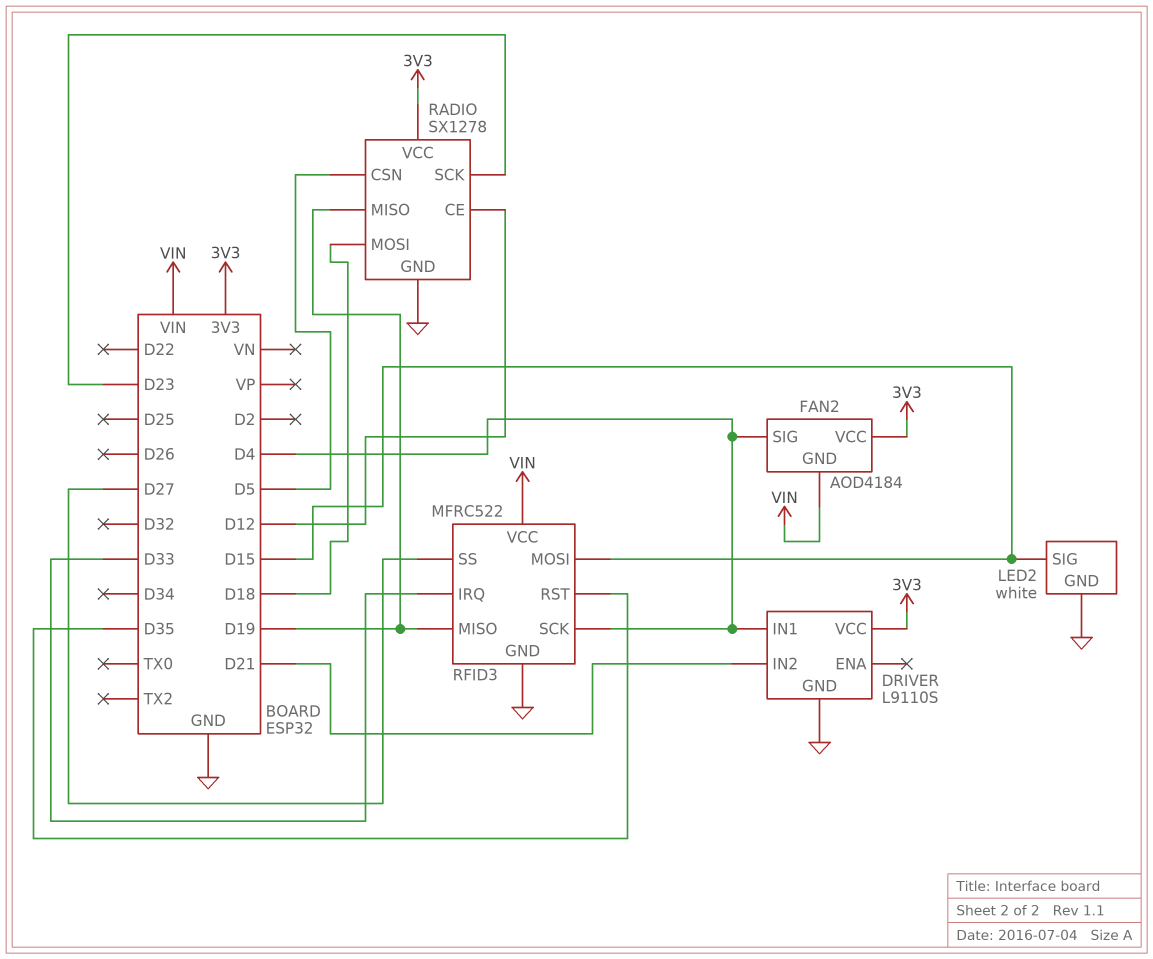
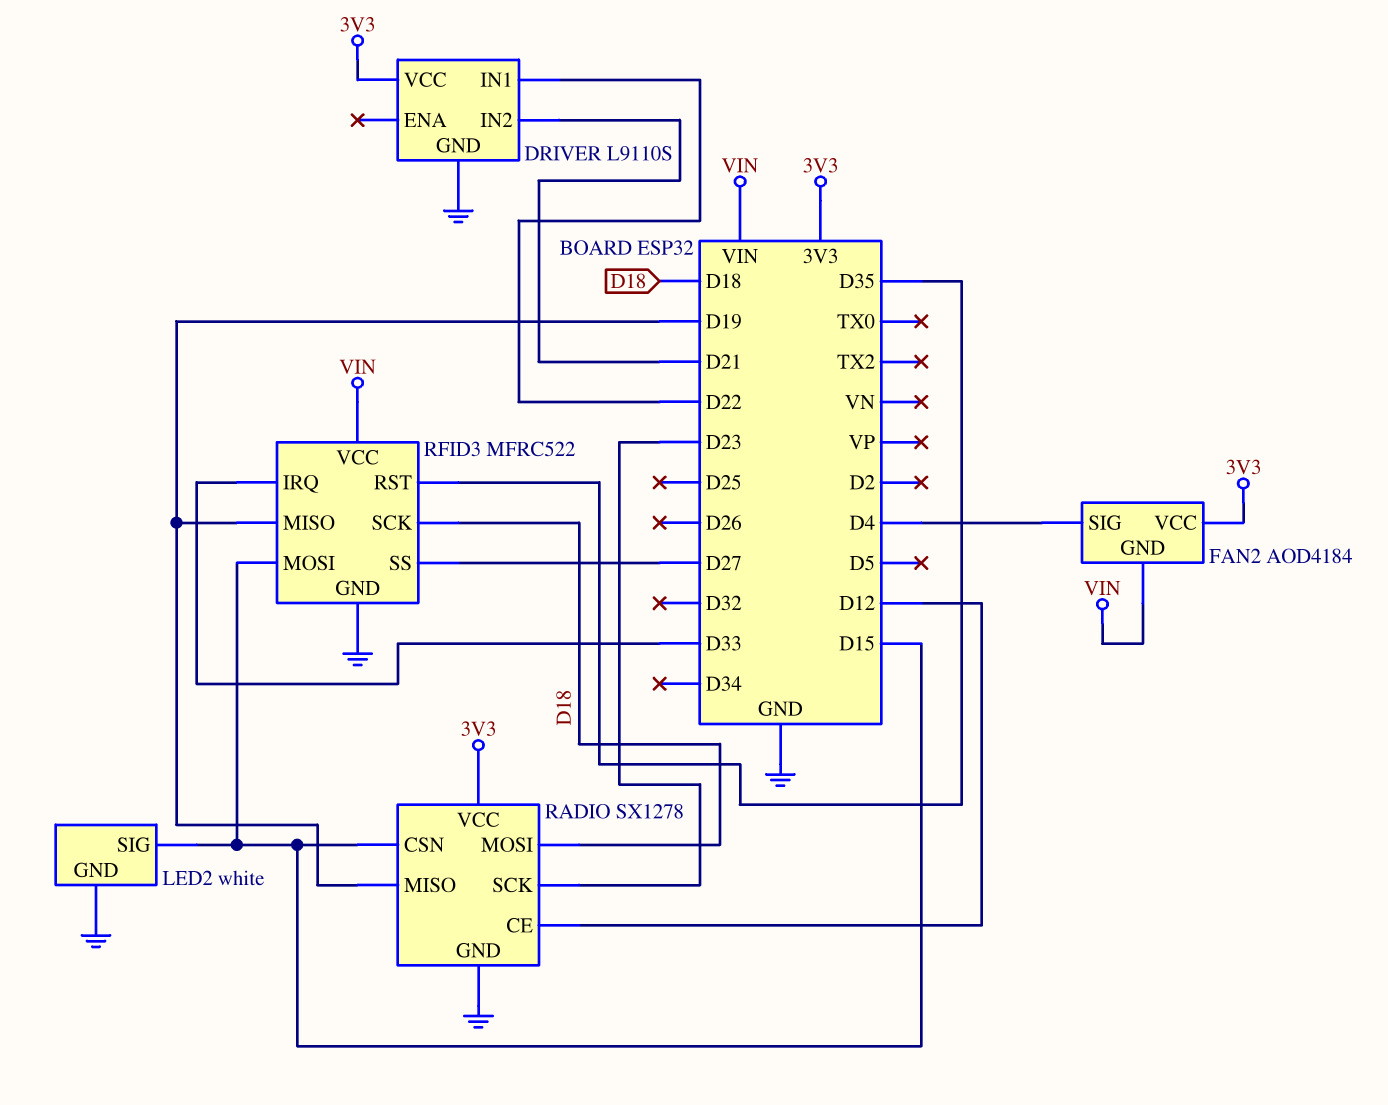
DRIVER pin IN1: D4 -> D22
RADIO pin CSN: D5 -> D15
RFID3 pin SCK: D4 -> D18

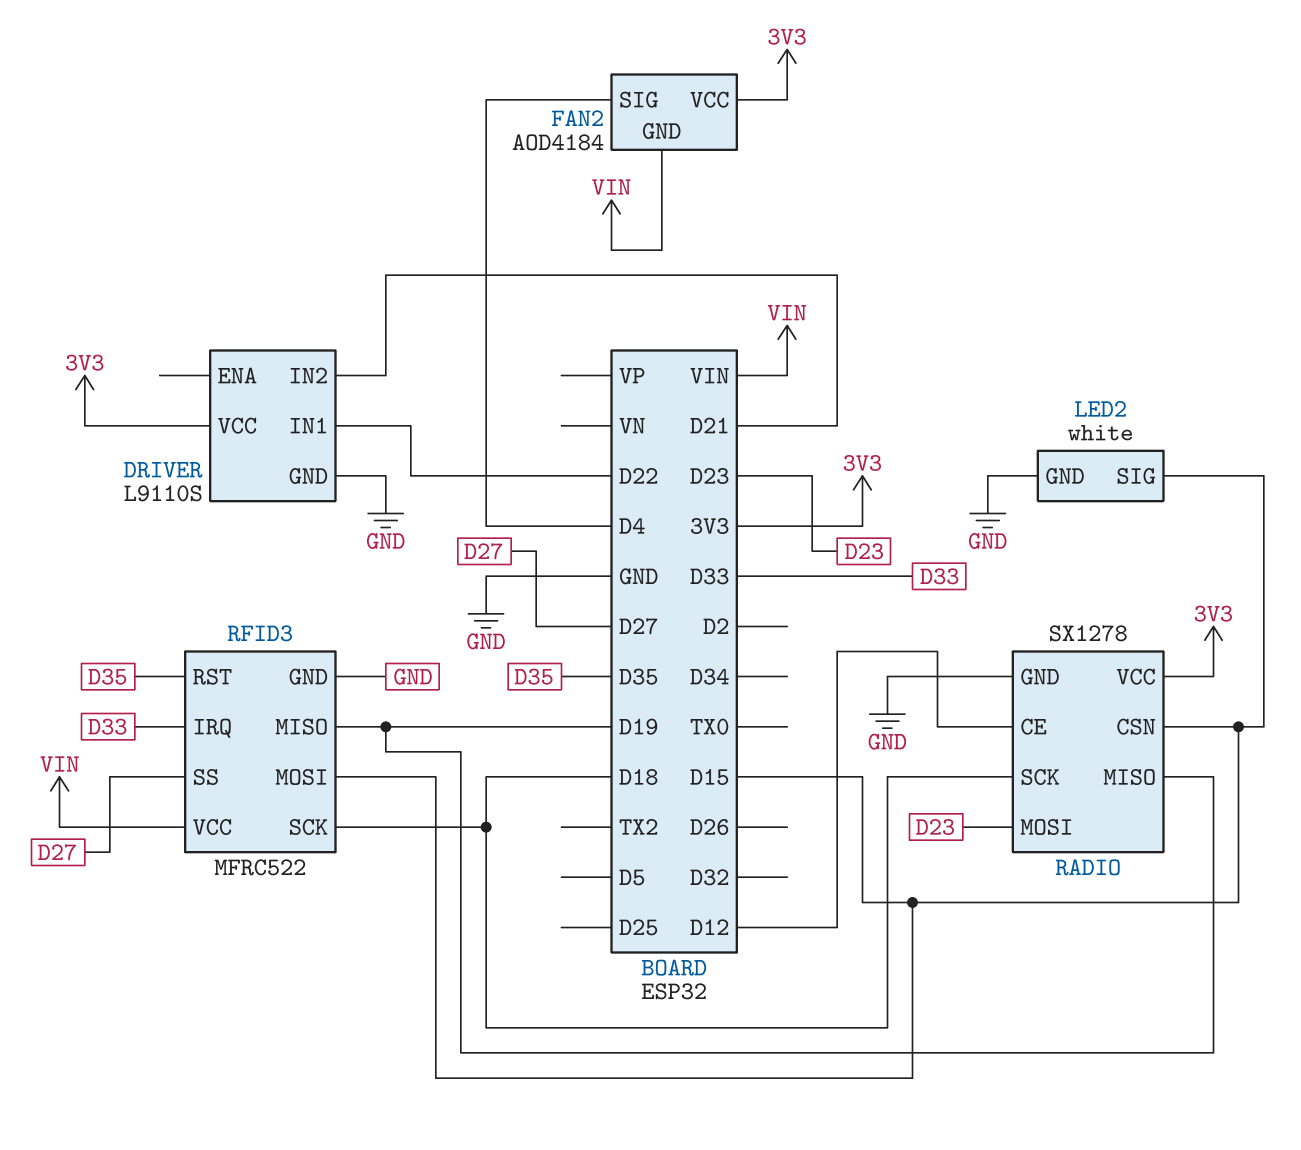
RADIO pin MOSI: D18 -> D23
RADIO pin SCK: D23 -> D18

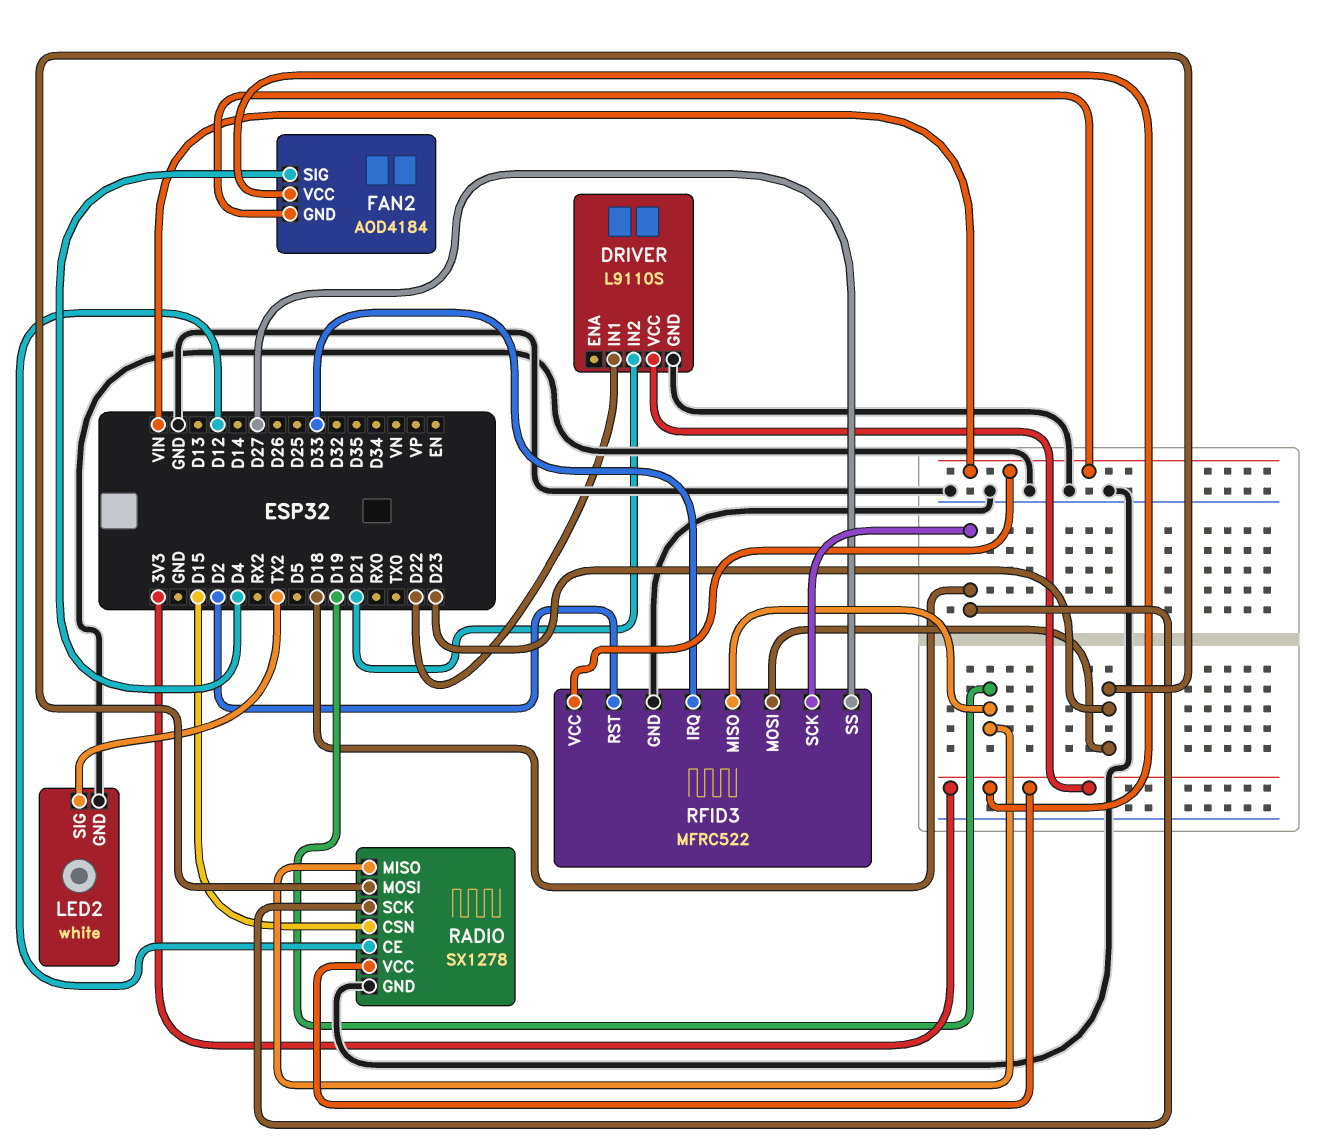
LED2 pin SIG: D15 -> TX2
RFID3 pin MOSI: D15 -> D23
RFID3 pin RST: D35 -> D2

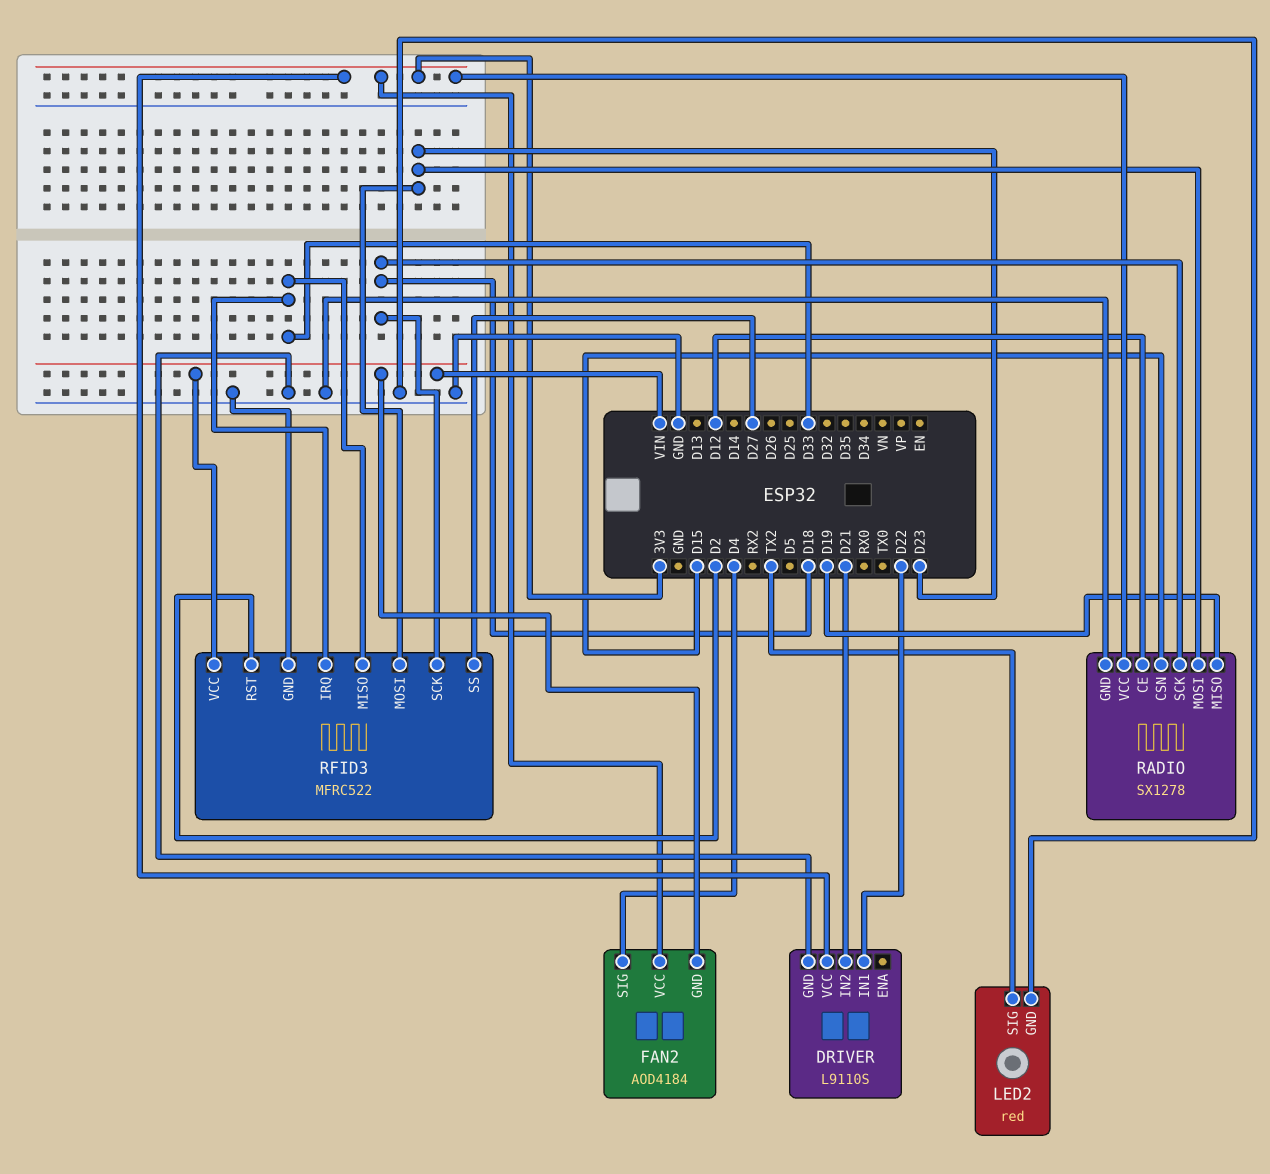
LED2: white -> red
RFID3 pin MISO: D19 -> D33

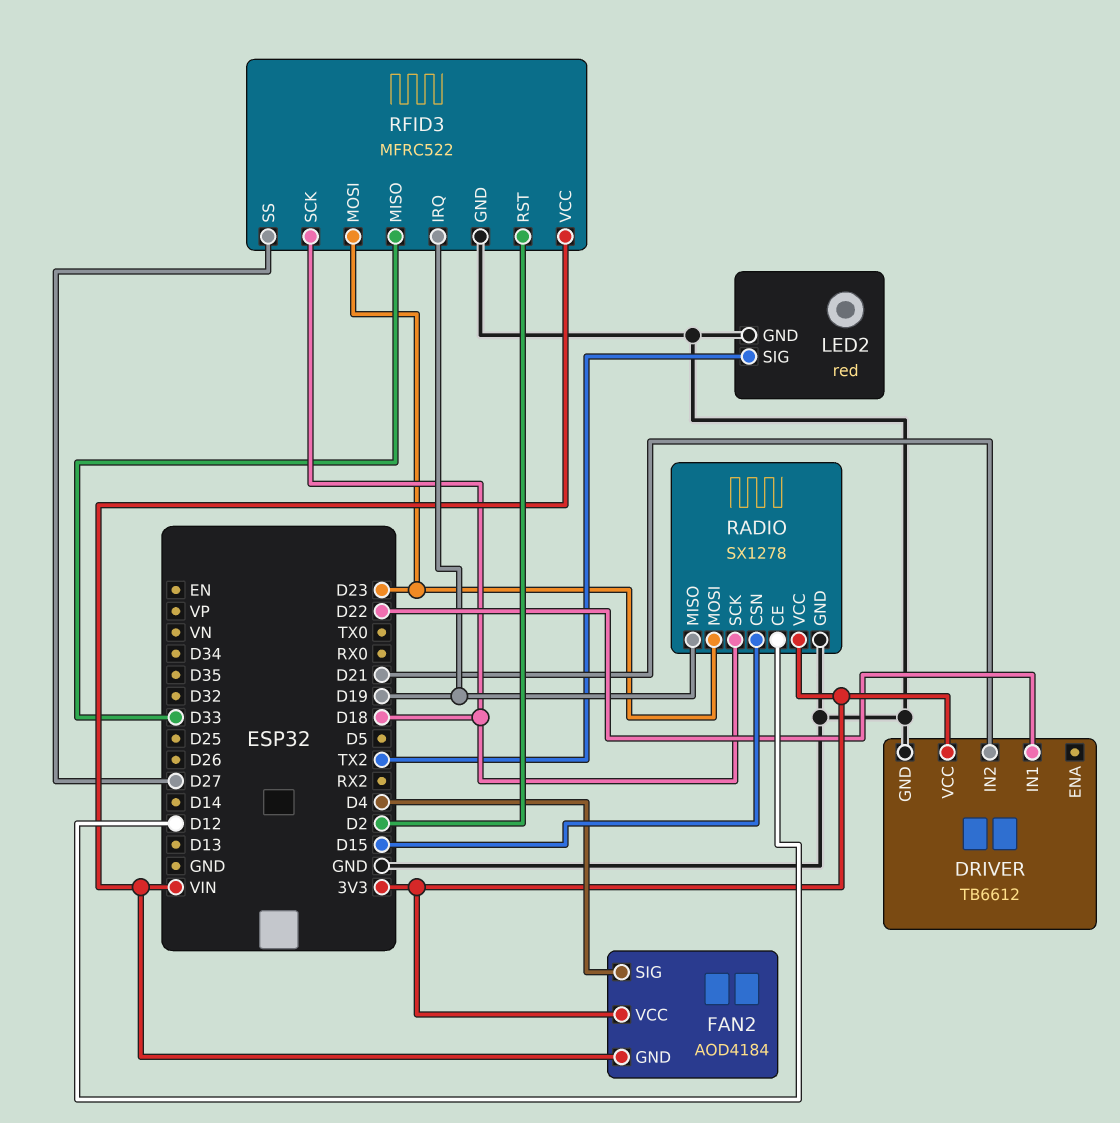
DRIVER: L9110S -> TB6612
RFID3 pin IRQ: D33 -> D19

